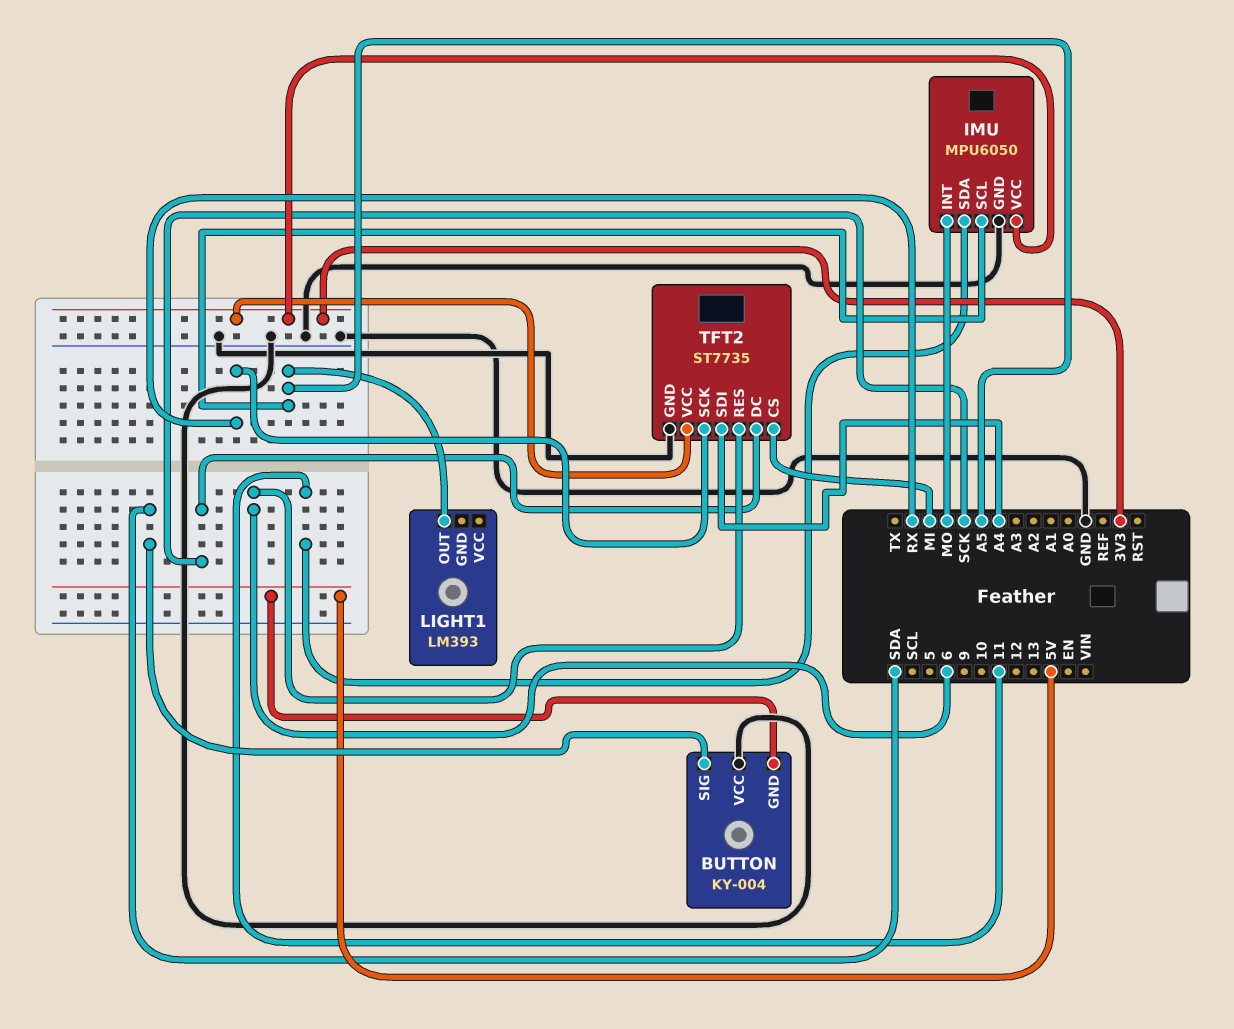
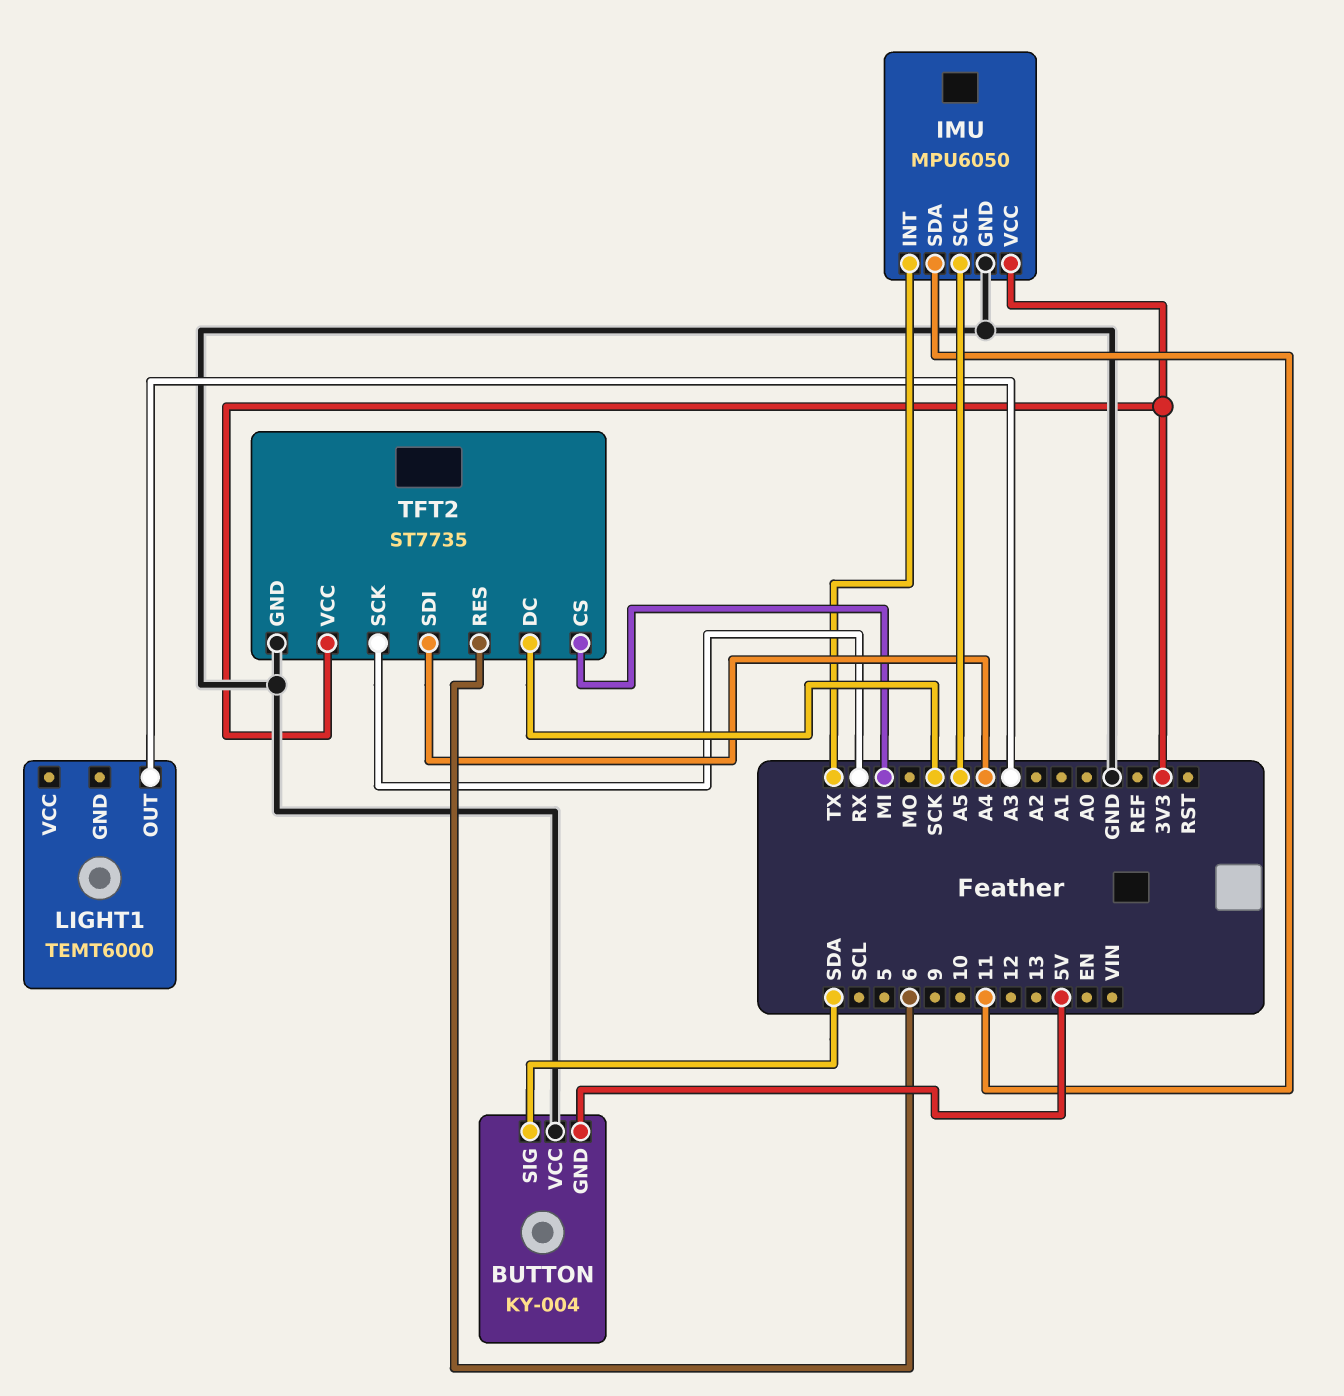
IMU pin INT: MO -> TX
LIGHT1: LM393 -> TEMT6000
LIGHT1 pin OUT: A5 -> A3

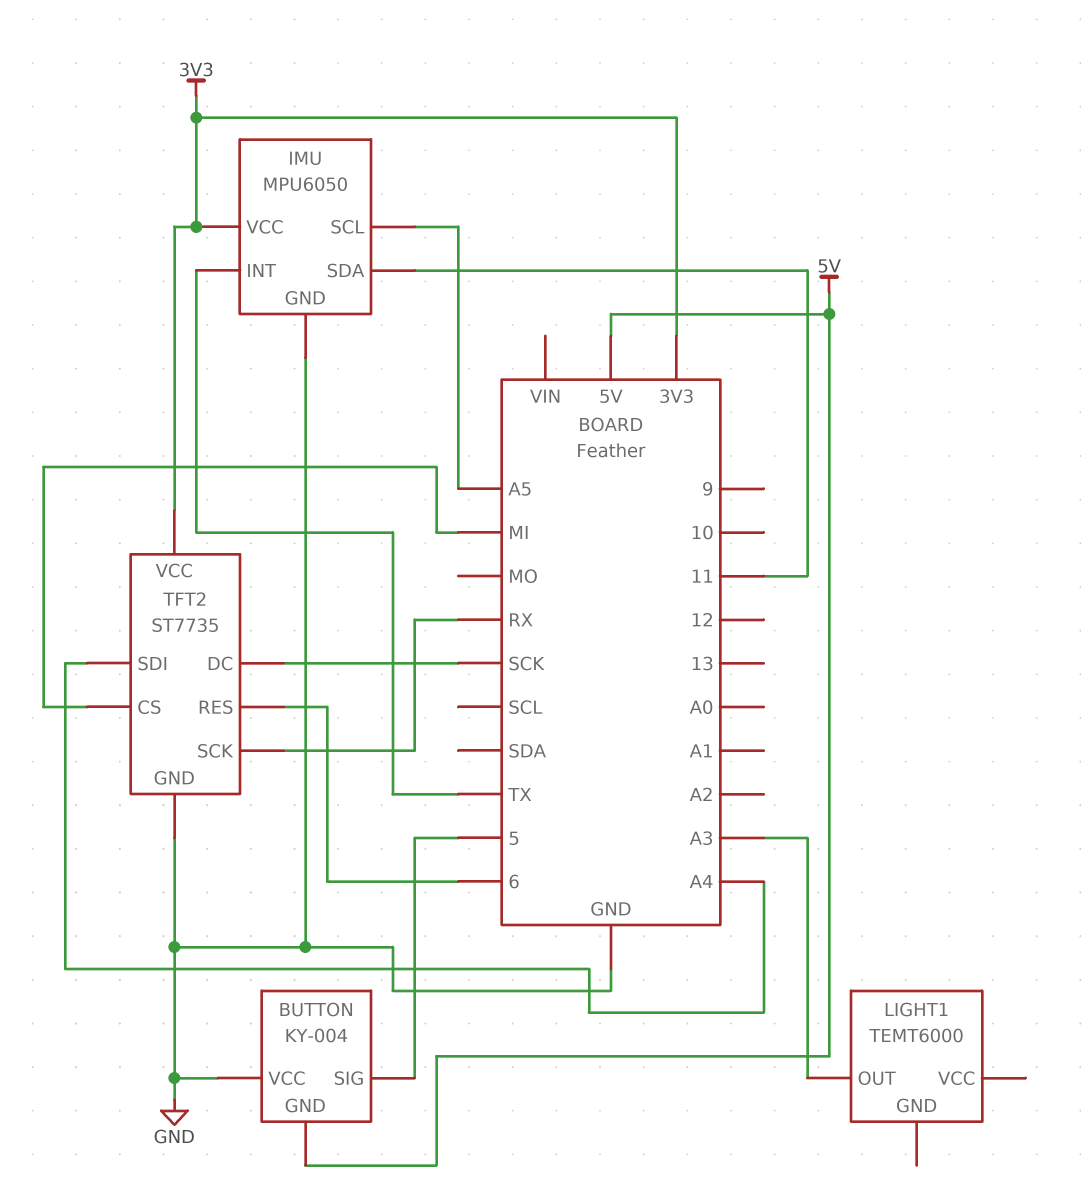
BUTTON pin SIG: SDA -> 5

